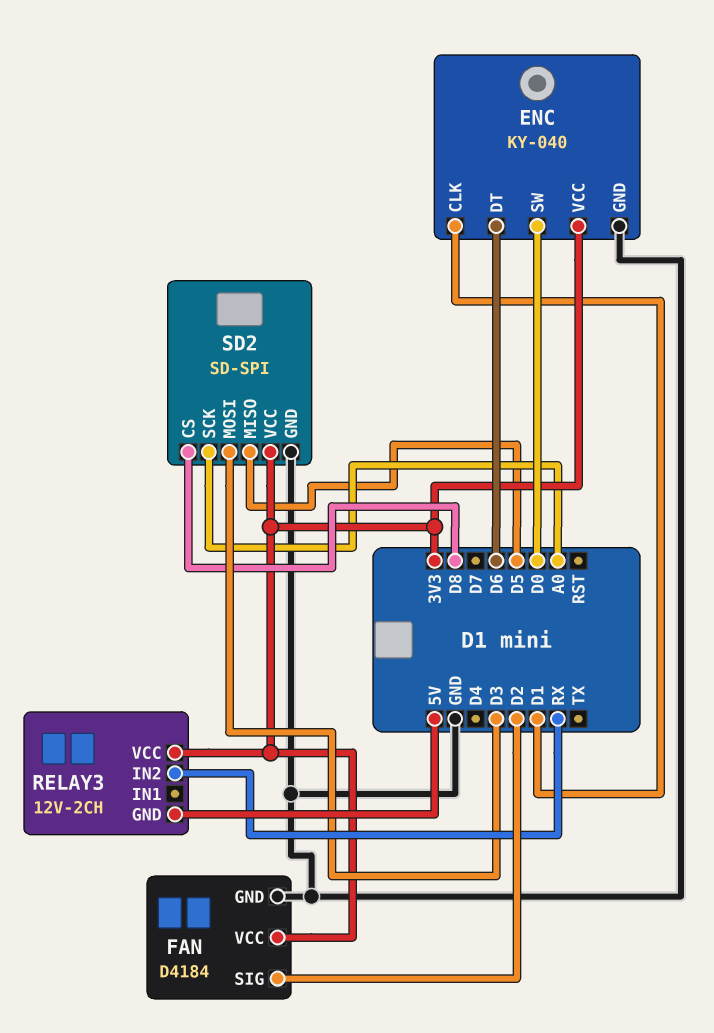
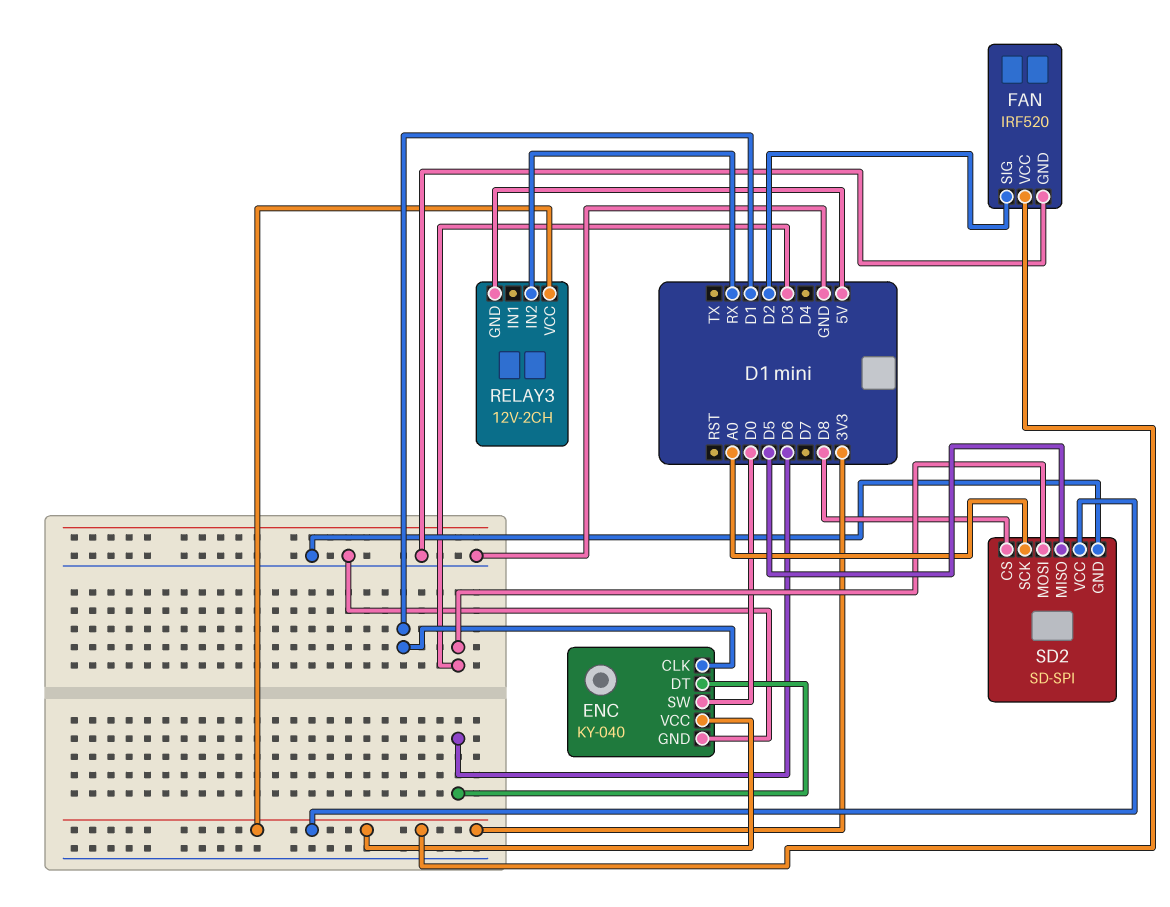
FAN: D4184 -> IRF520

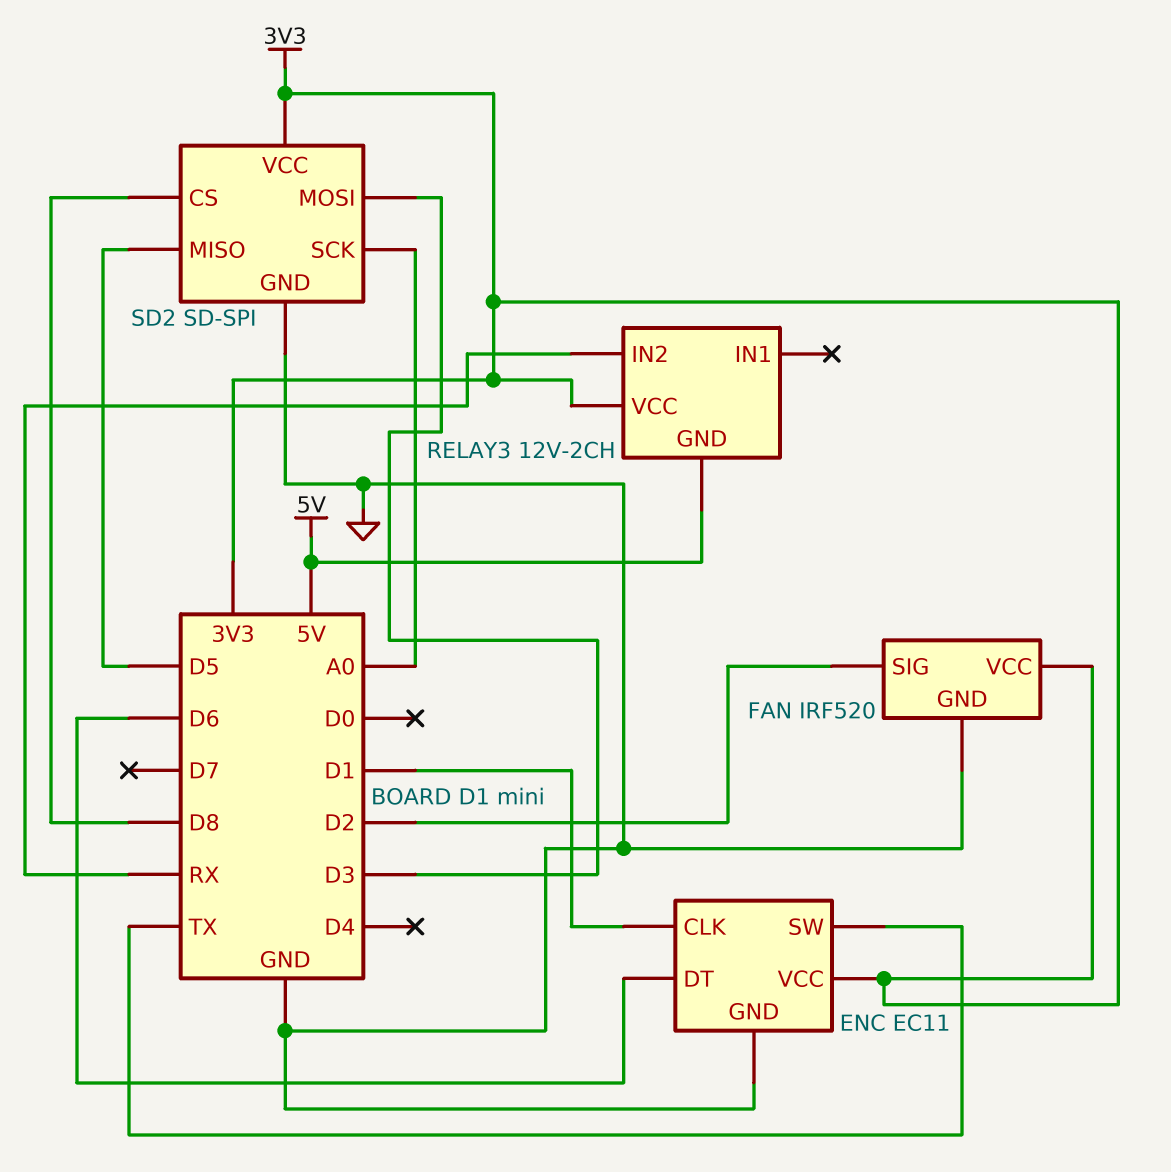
ENC: KY-040 -> EC11
ENC pin SW: D0 -> TX

